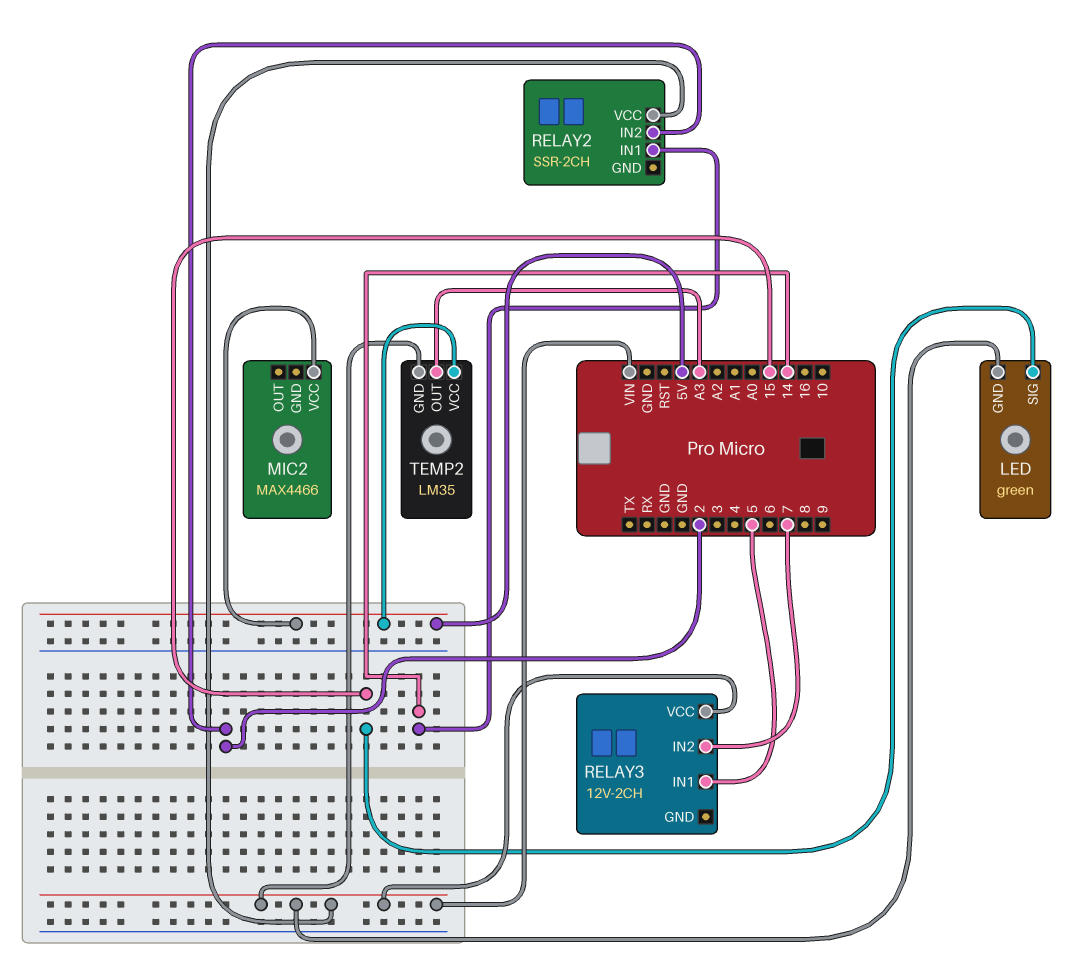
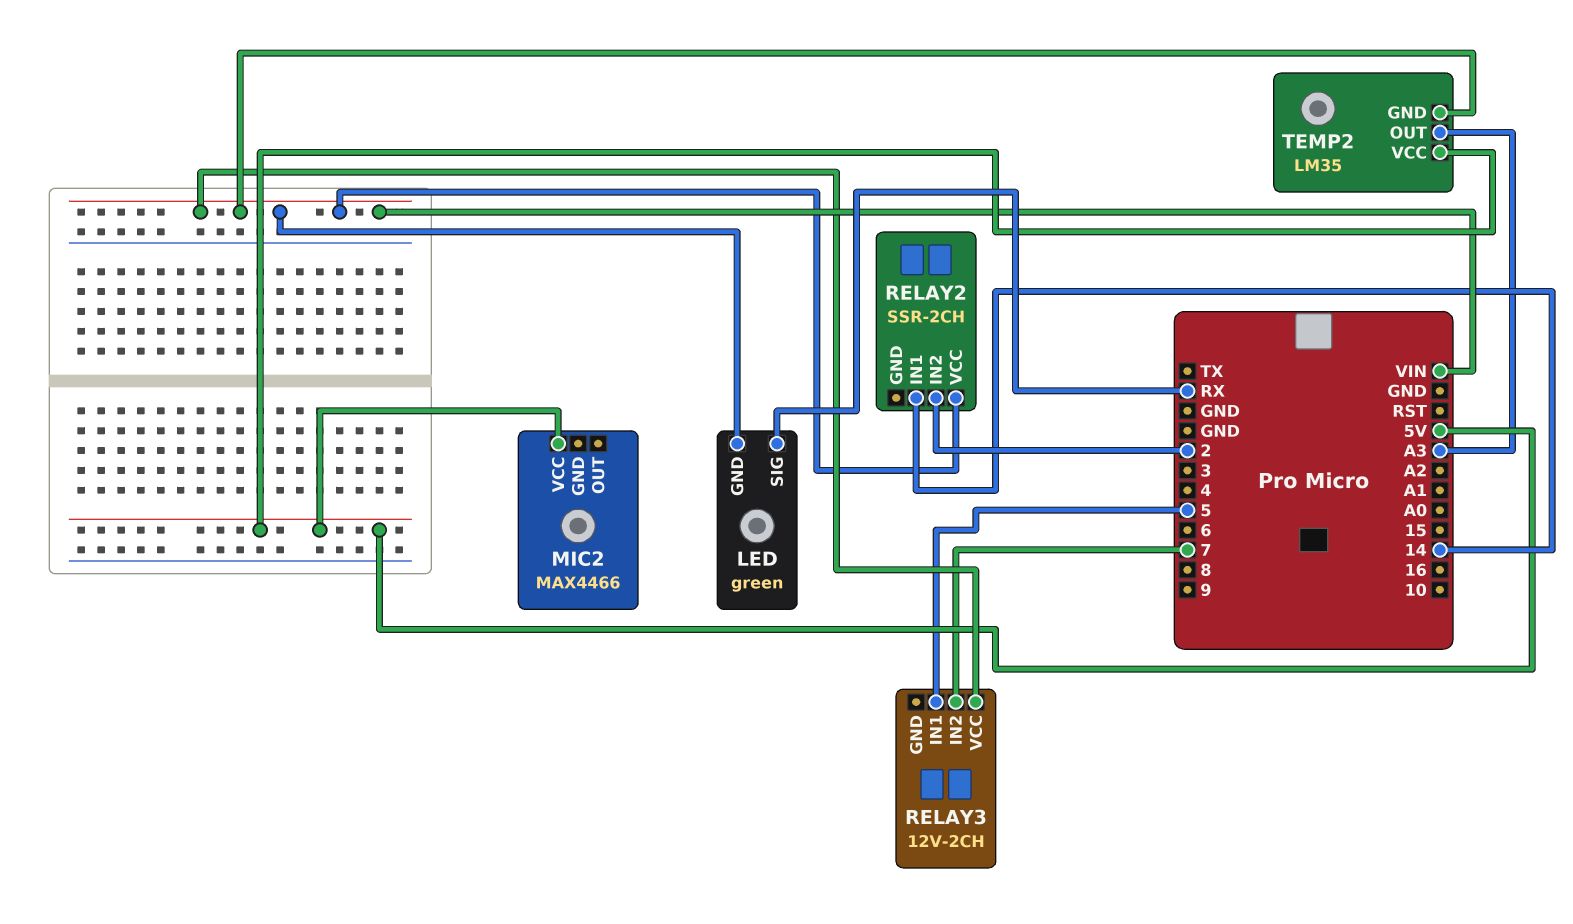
LED pin SIG: 15 -> RX

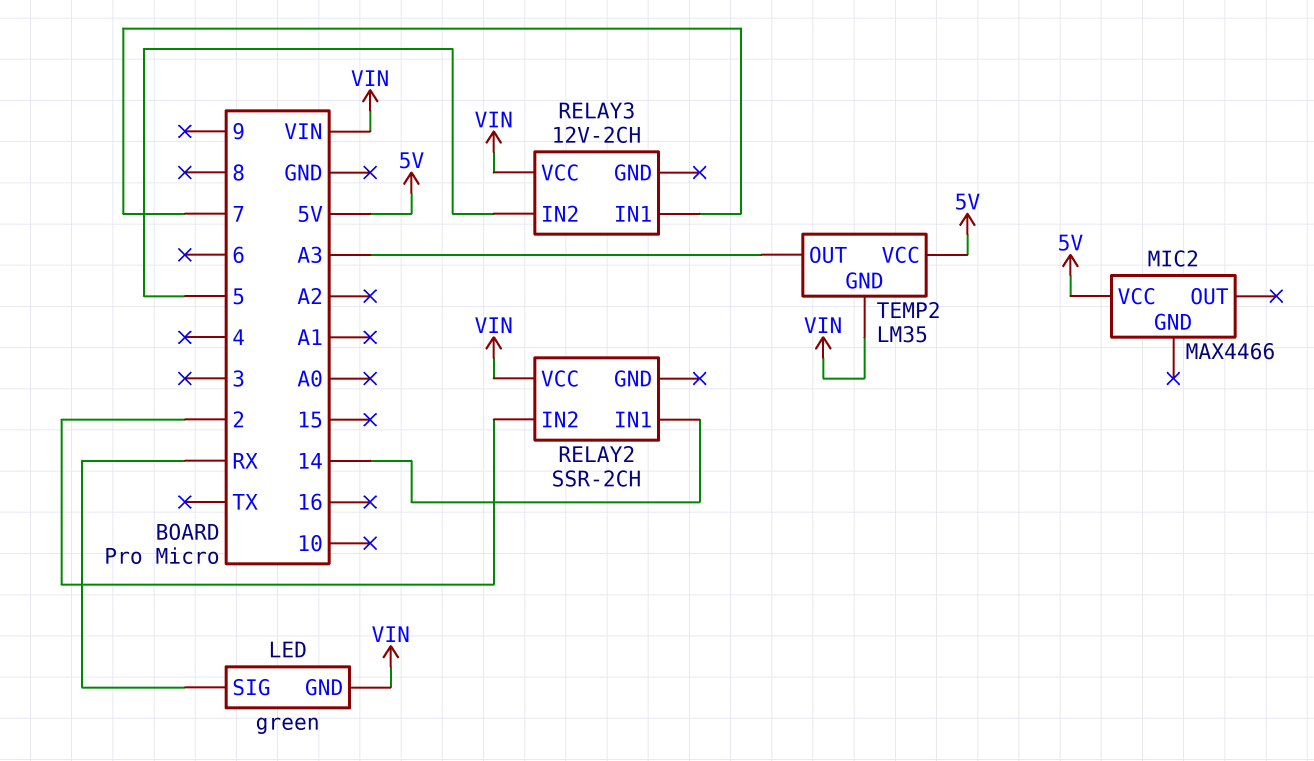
RELAY3 pin IN1: 5 -> 7
RELAY3 pin IN2: 7 -> 5

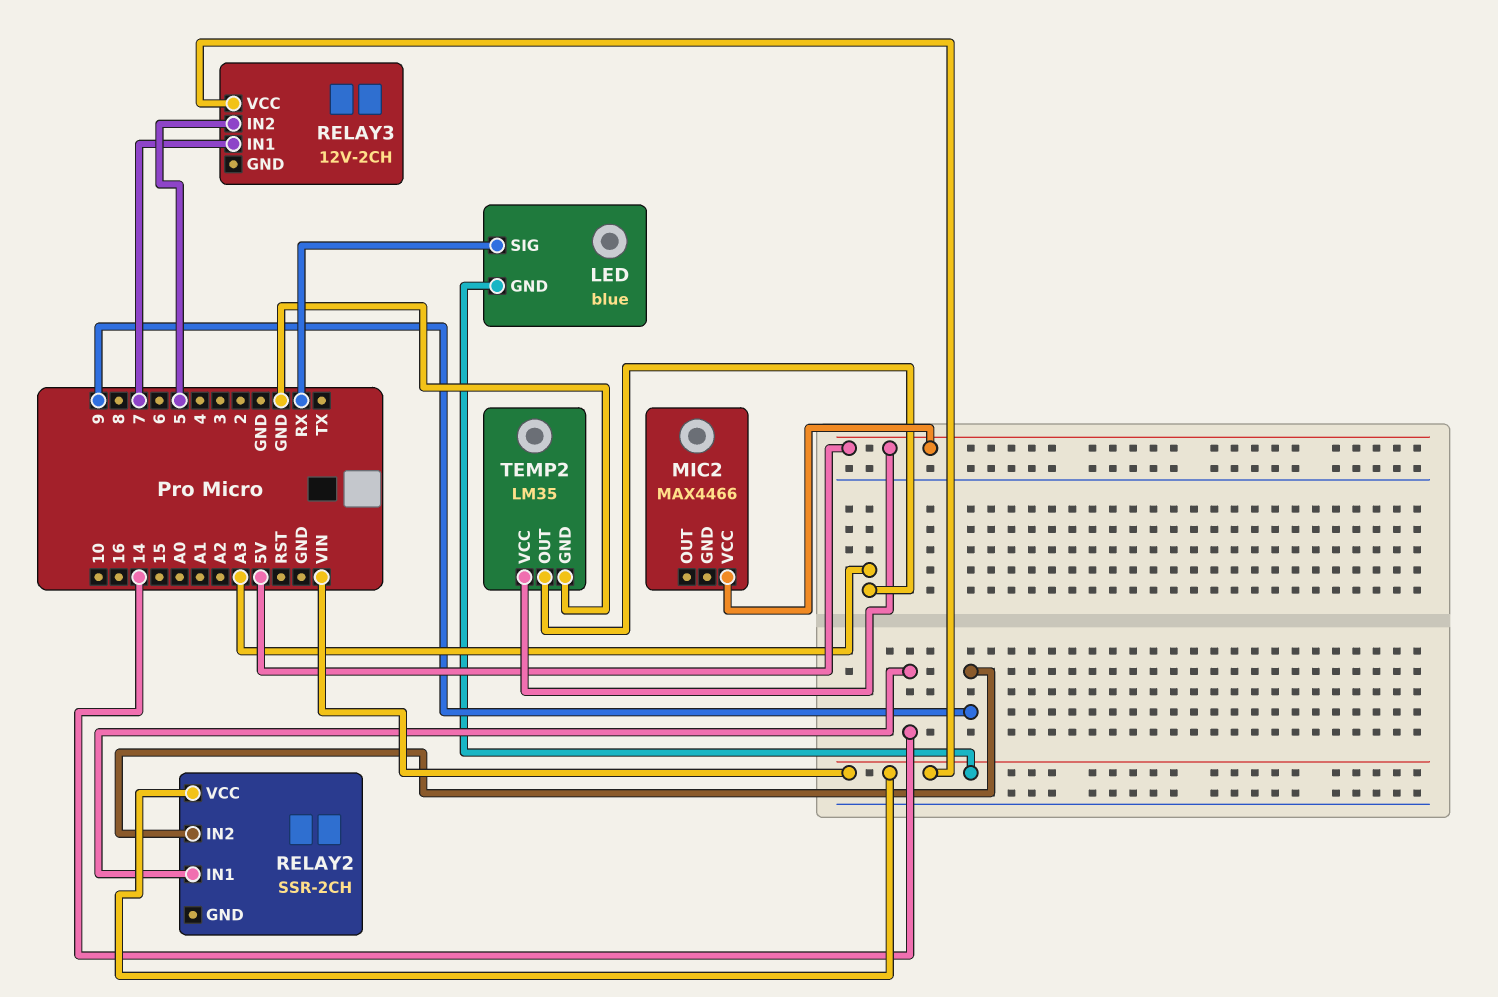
LED: green -> blue
RELAY2 pin IN2: 2 -> 9
TEMP2 pin GND: VIN -> GND

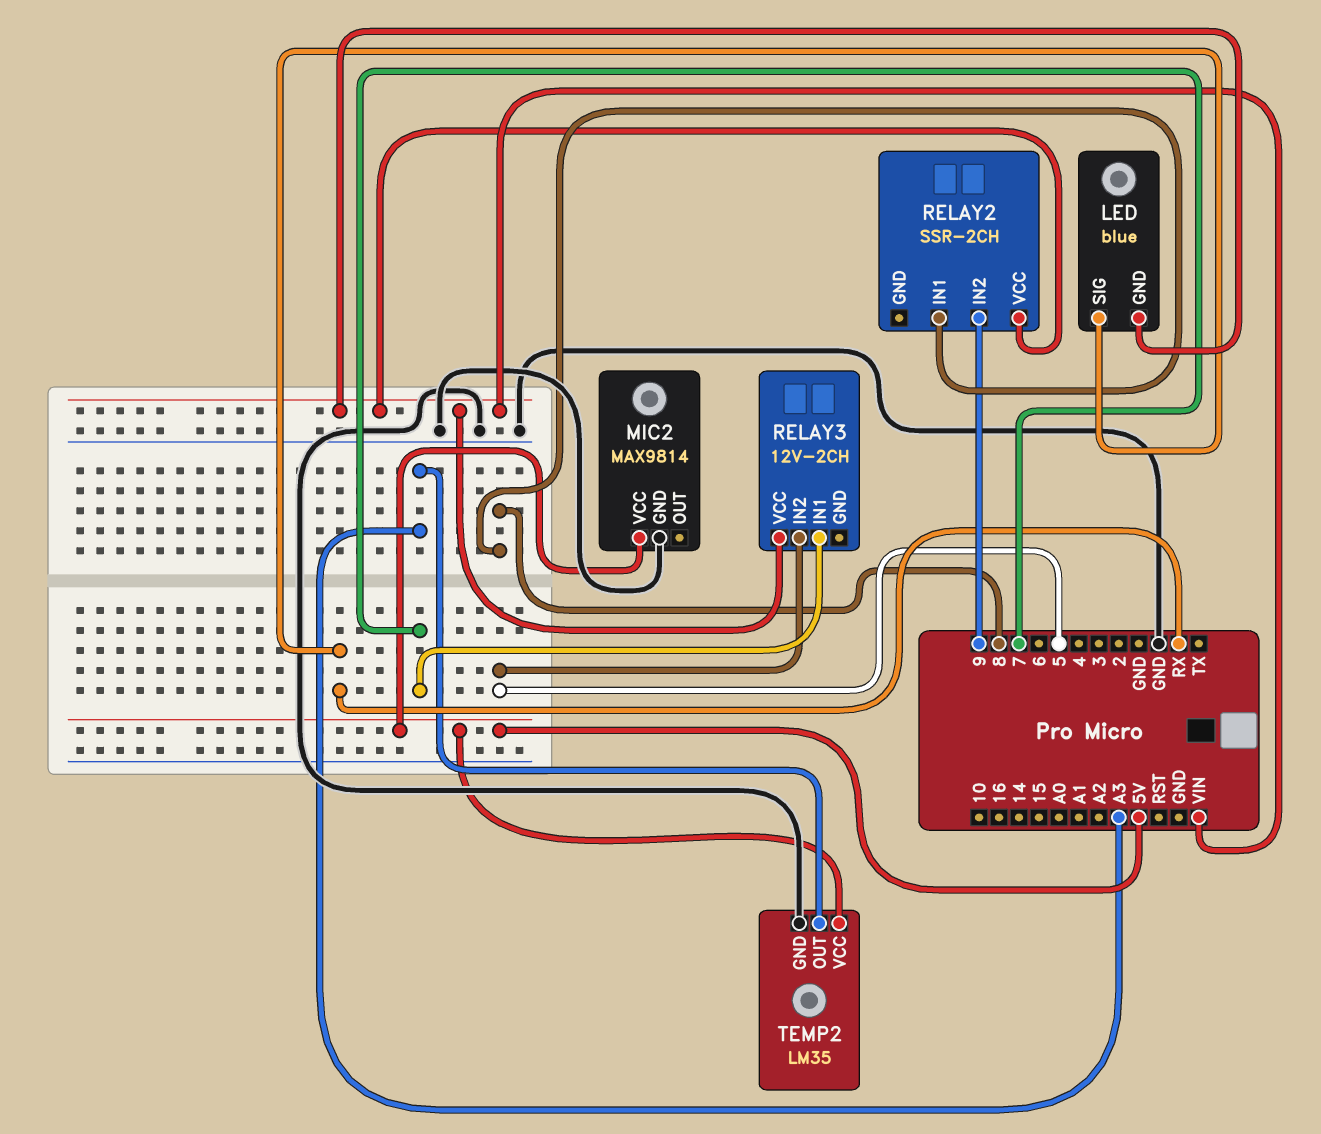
MIC2: MAX4466 -> MAX9814
MIC2 pin GND: none -> GND
RELAY2 pin IN1: 14 -> 8

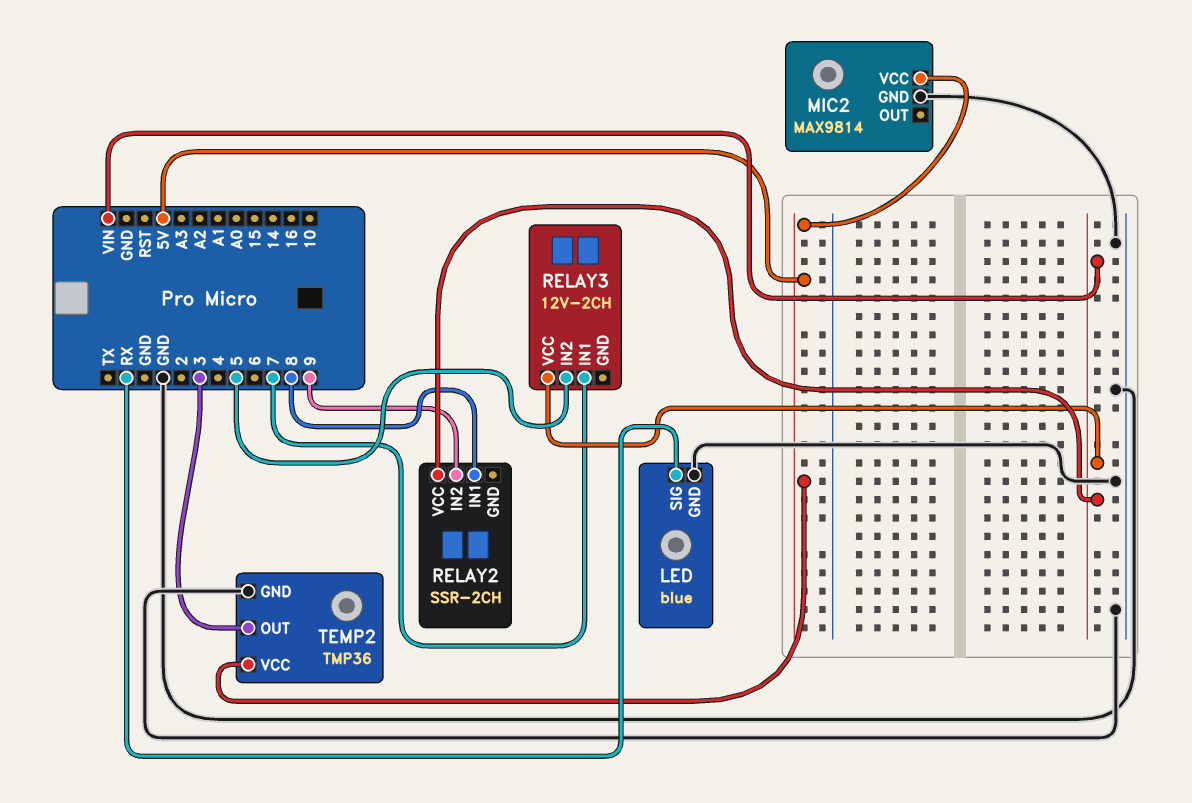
LED pin GND: VIN -> GND
TEMP2: LM35 -> TMP36
TEMP2 pin OUT: A3 -> 3

